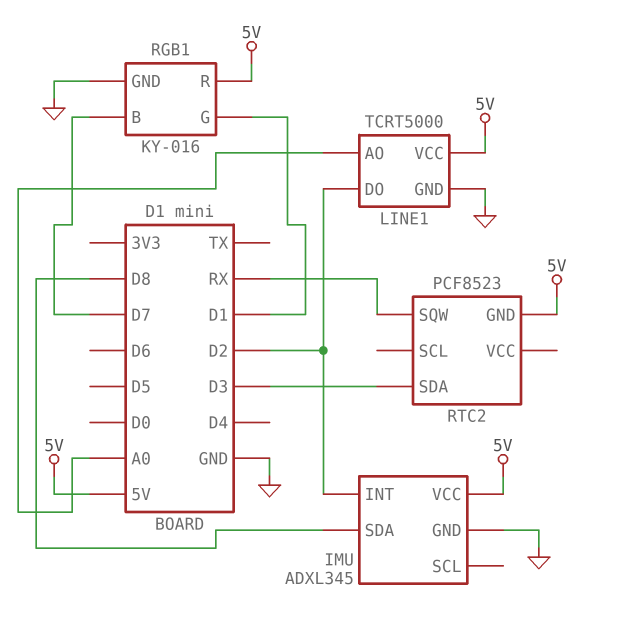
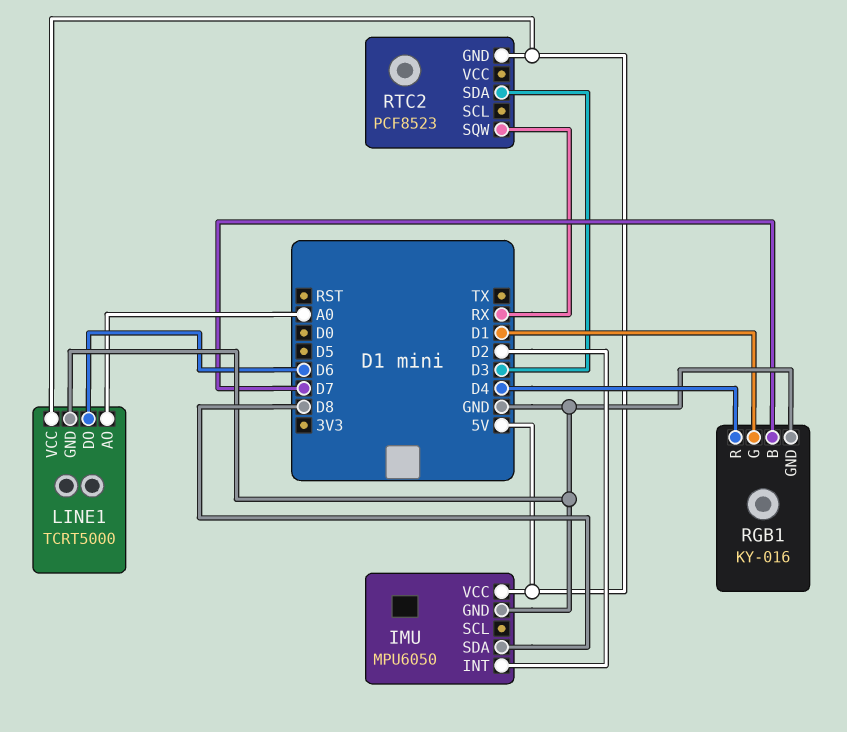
IMU: ADXL345 -> MPU6050
LINE1 pin DO: D2 -> D6
RGB1 pin R: 5V -> D4

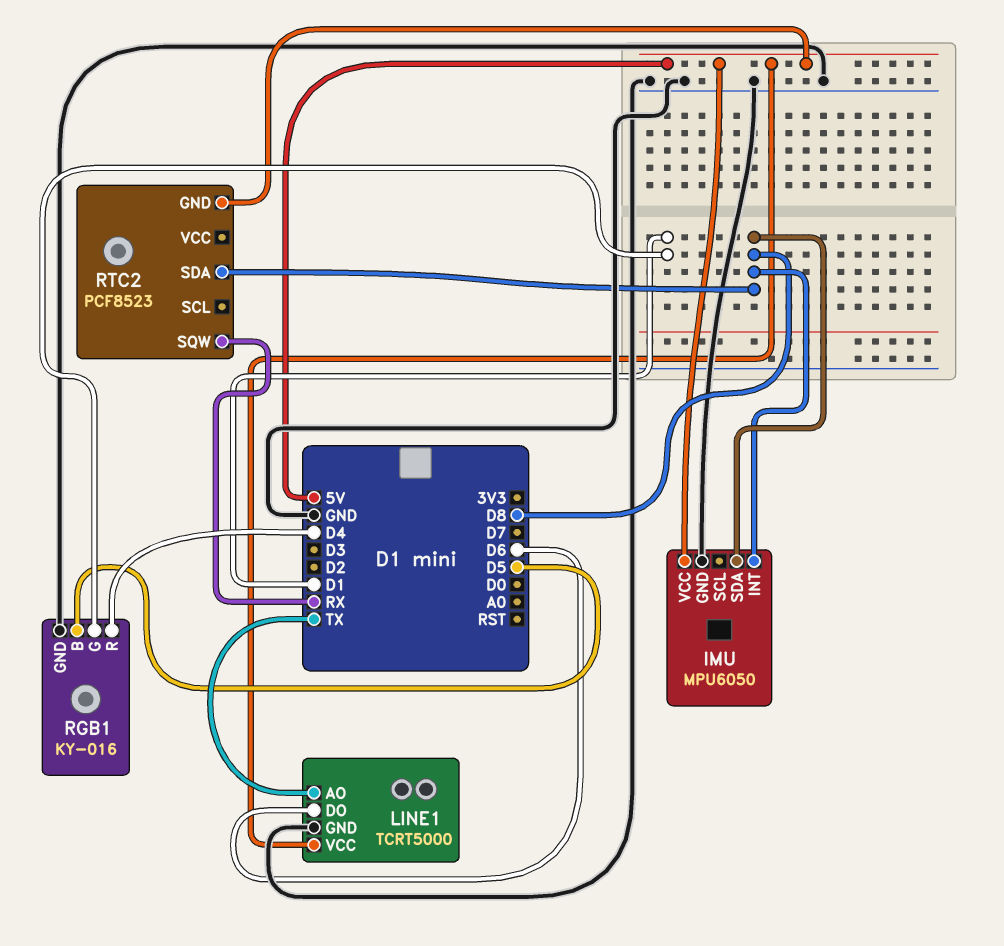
IMU pin INT: D2 -> D8
LINE1 pin AO: A0 -> TX
RGB1 pin B: D7 -> D5
RTC2 pin SDA: D3 -> D8

